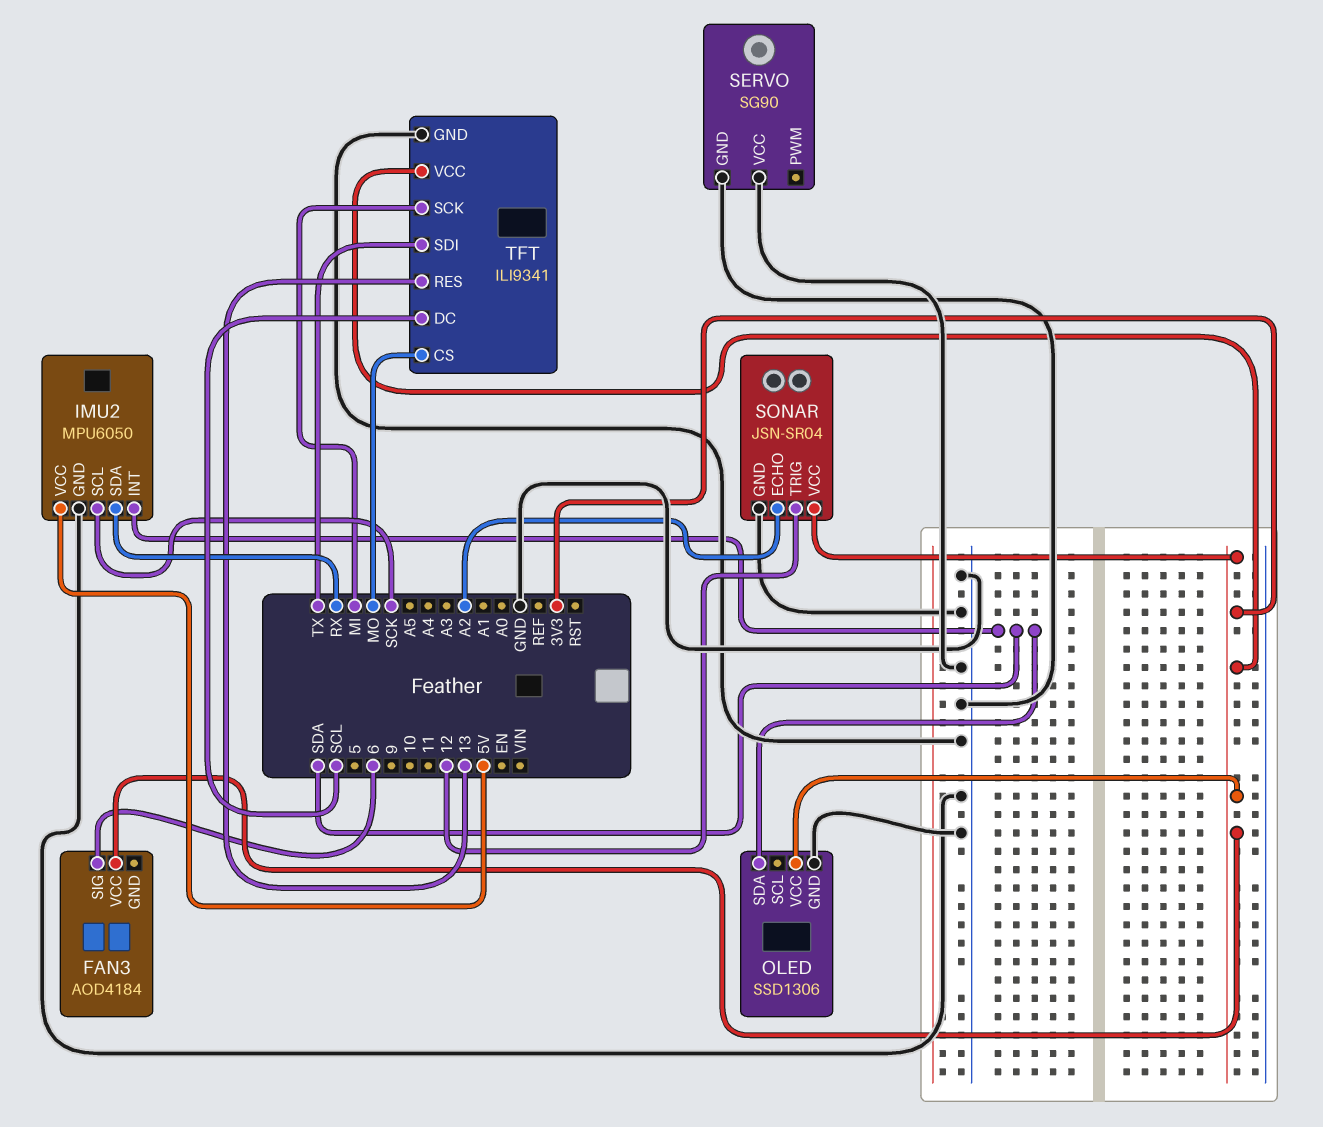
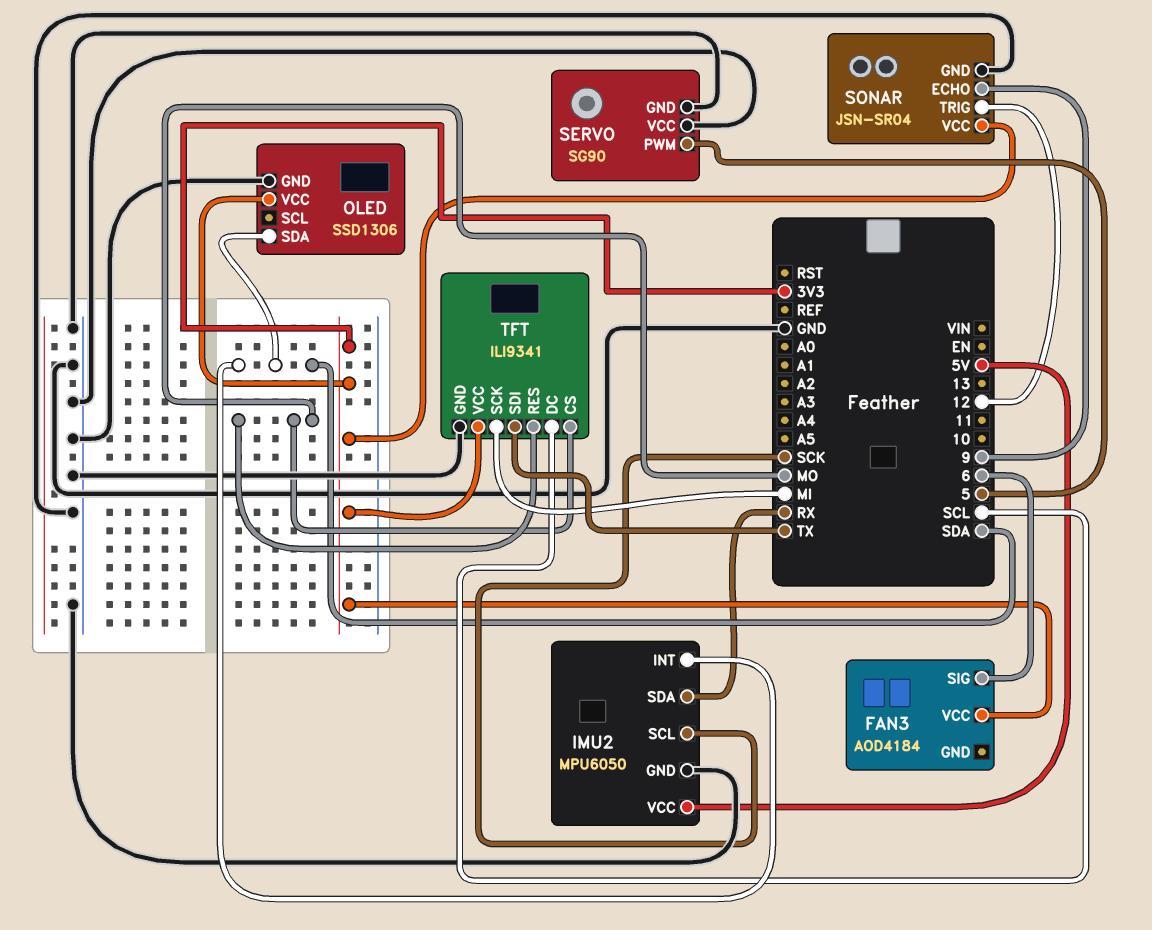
SERVO pin PWM: none -> 5
SONAR pin ECHO: A2 -> 9
TFT pin RES: 13 -> MO

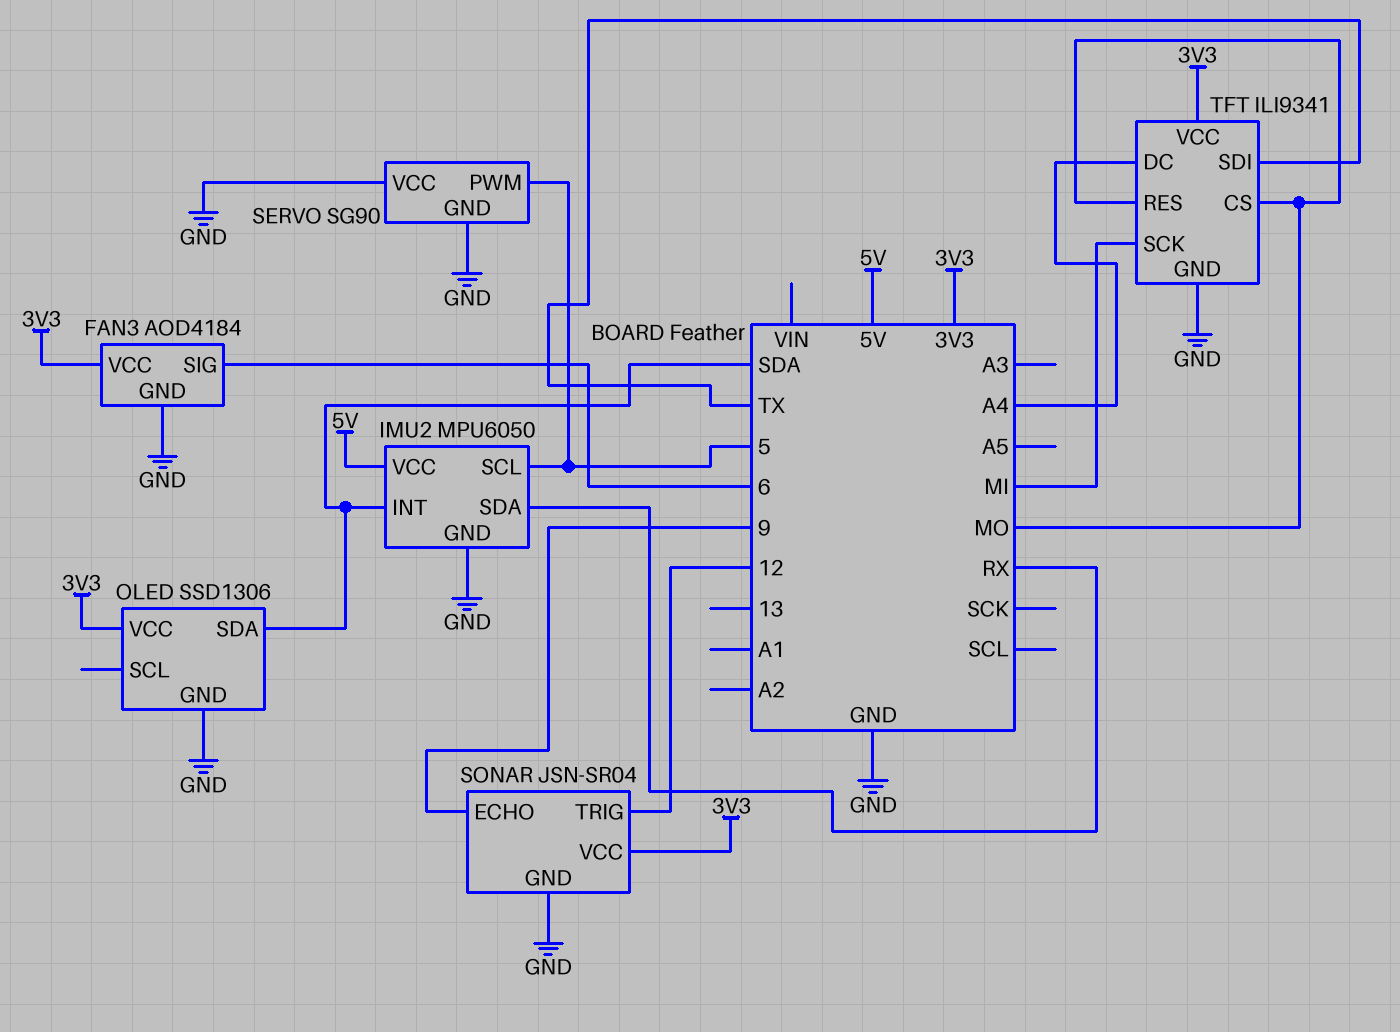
FAN3 pin GND: none -> GND
IMU2 pin SCL: SCK -> 5
TFT pin DC: SCL -> A4

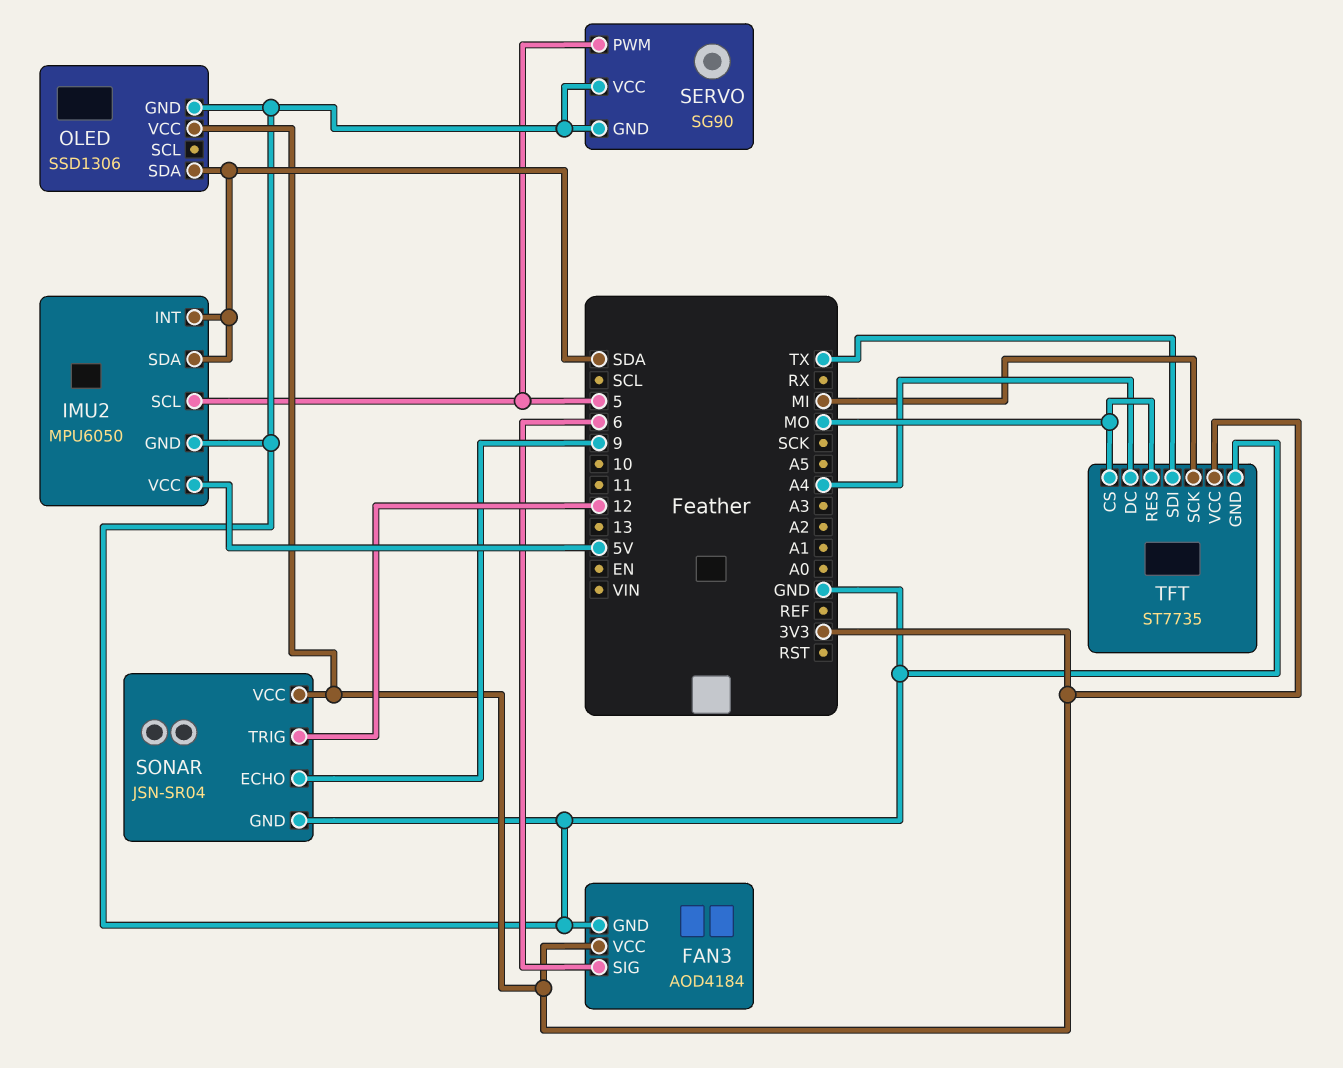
IMU2 pin SDA: RX -> SDA
TFT: ILI9341 -> ST7735

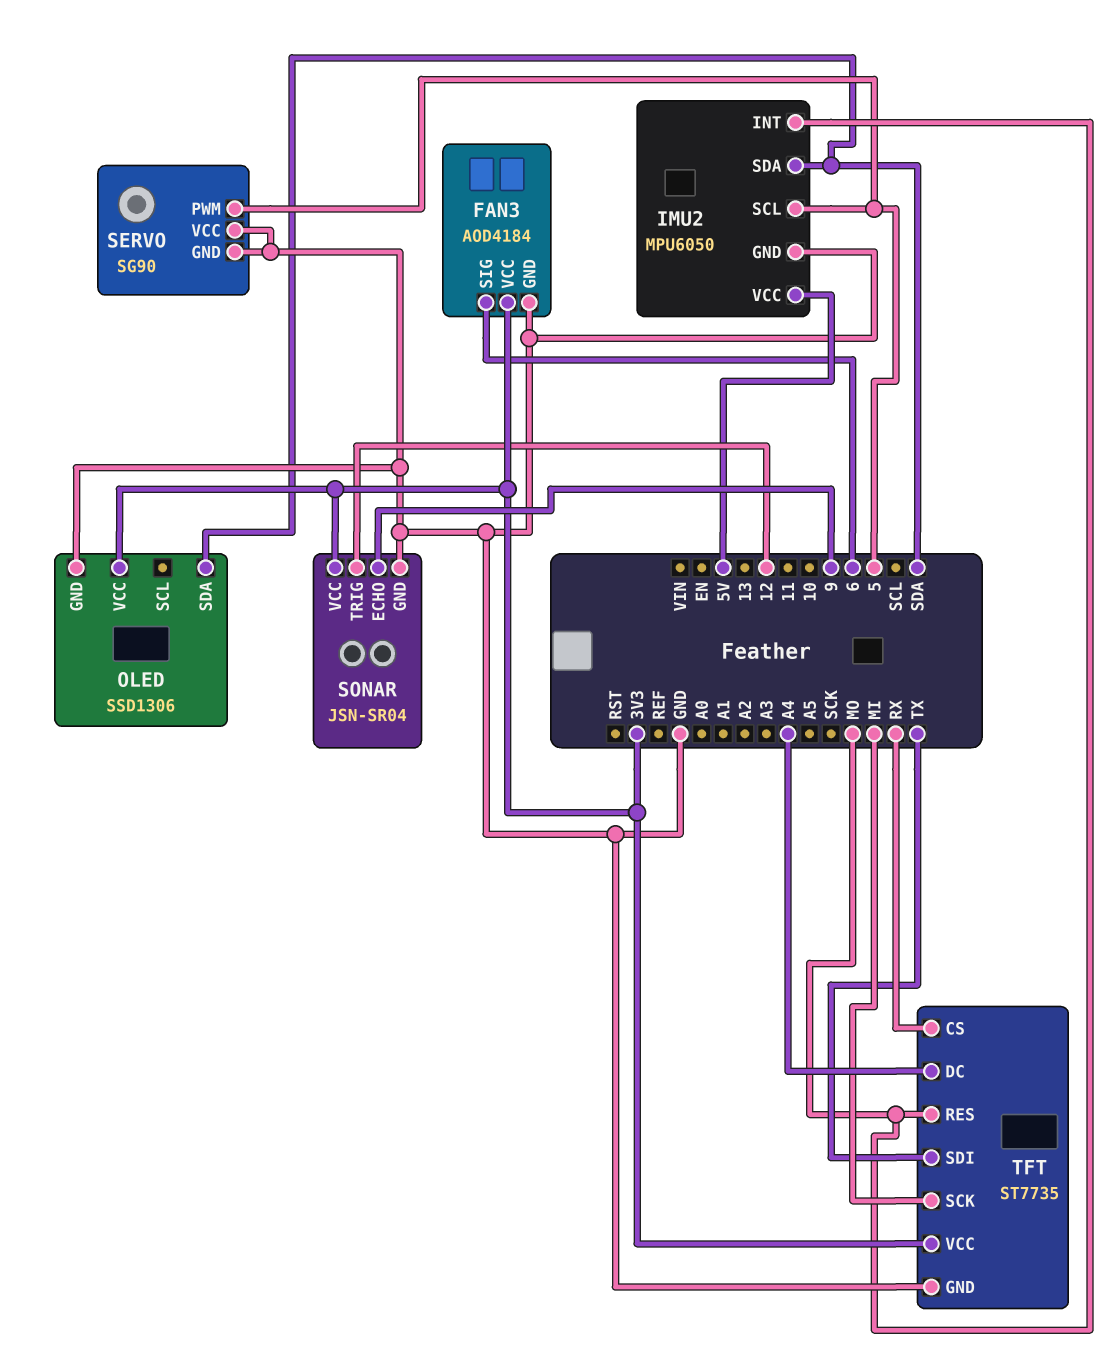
IMU2 pin INT: SDA -> MO
TFT pin CS: MO -> RX

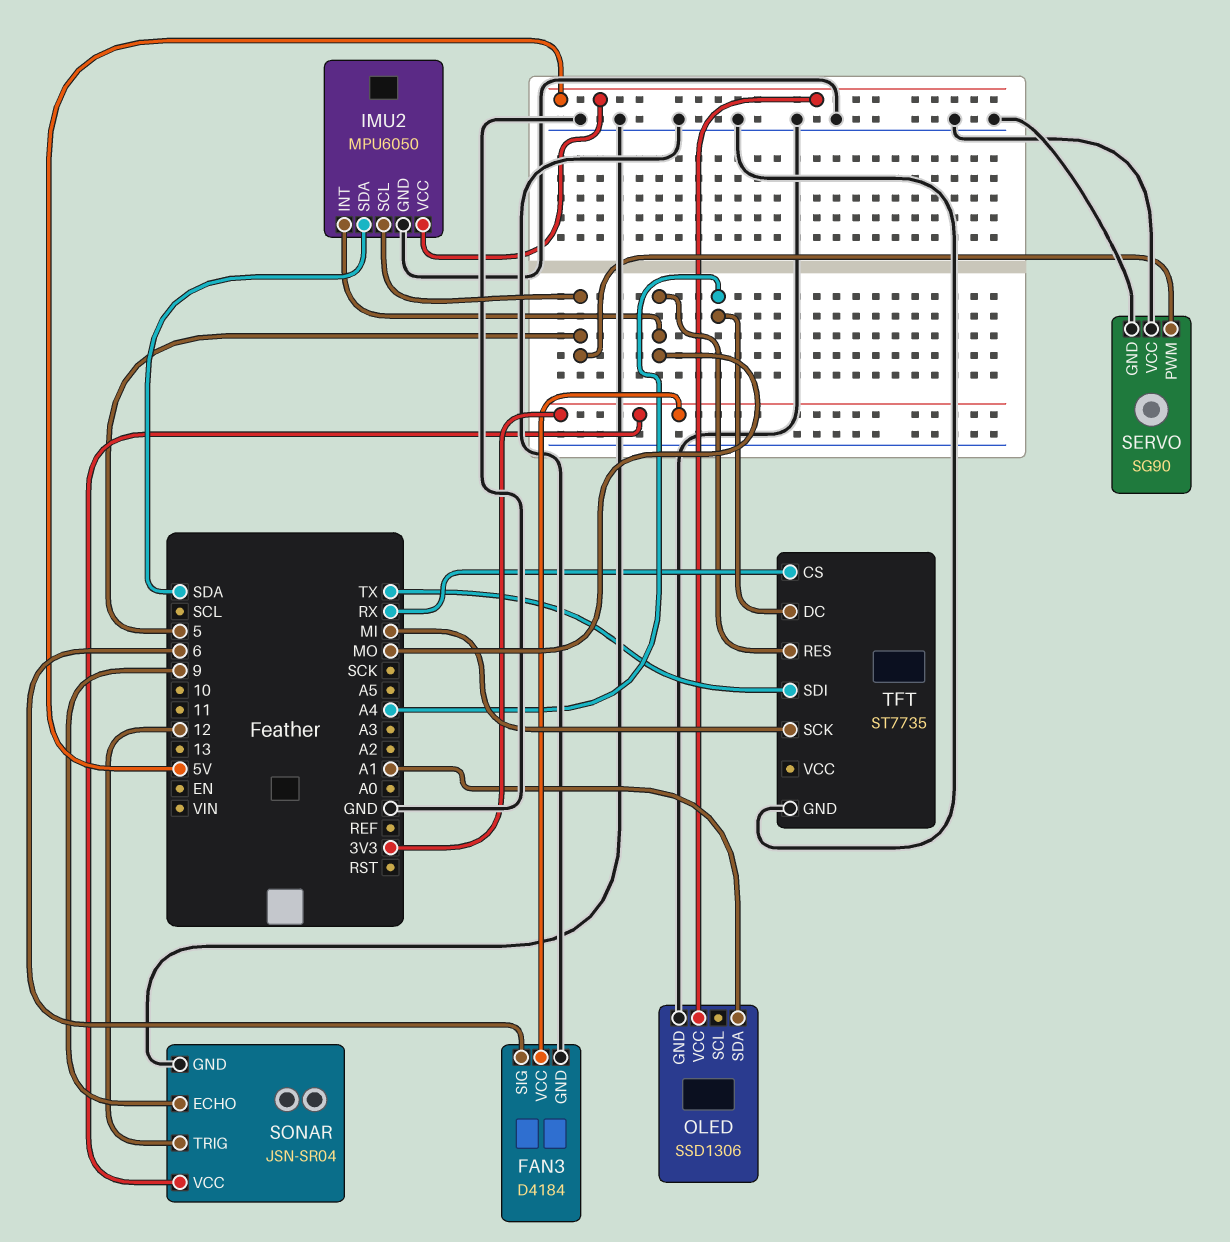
FAN3: AOD4184 -> D4184
OLED pin SDA: SDA -> A1
OLED pin VCC: 3V3 -> 5V
TFT pin VCC: 3V3 -> none

